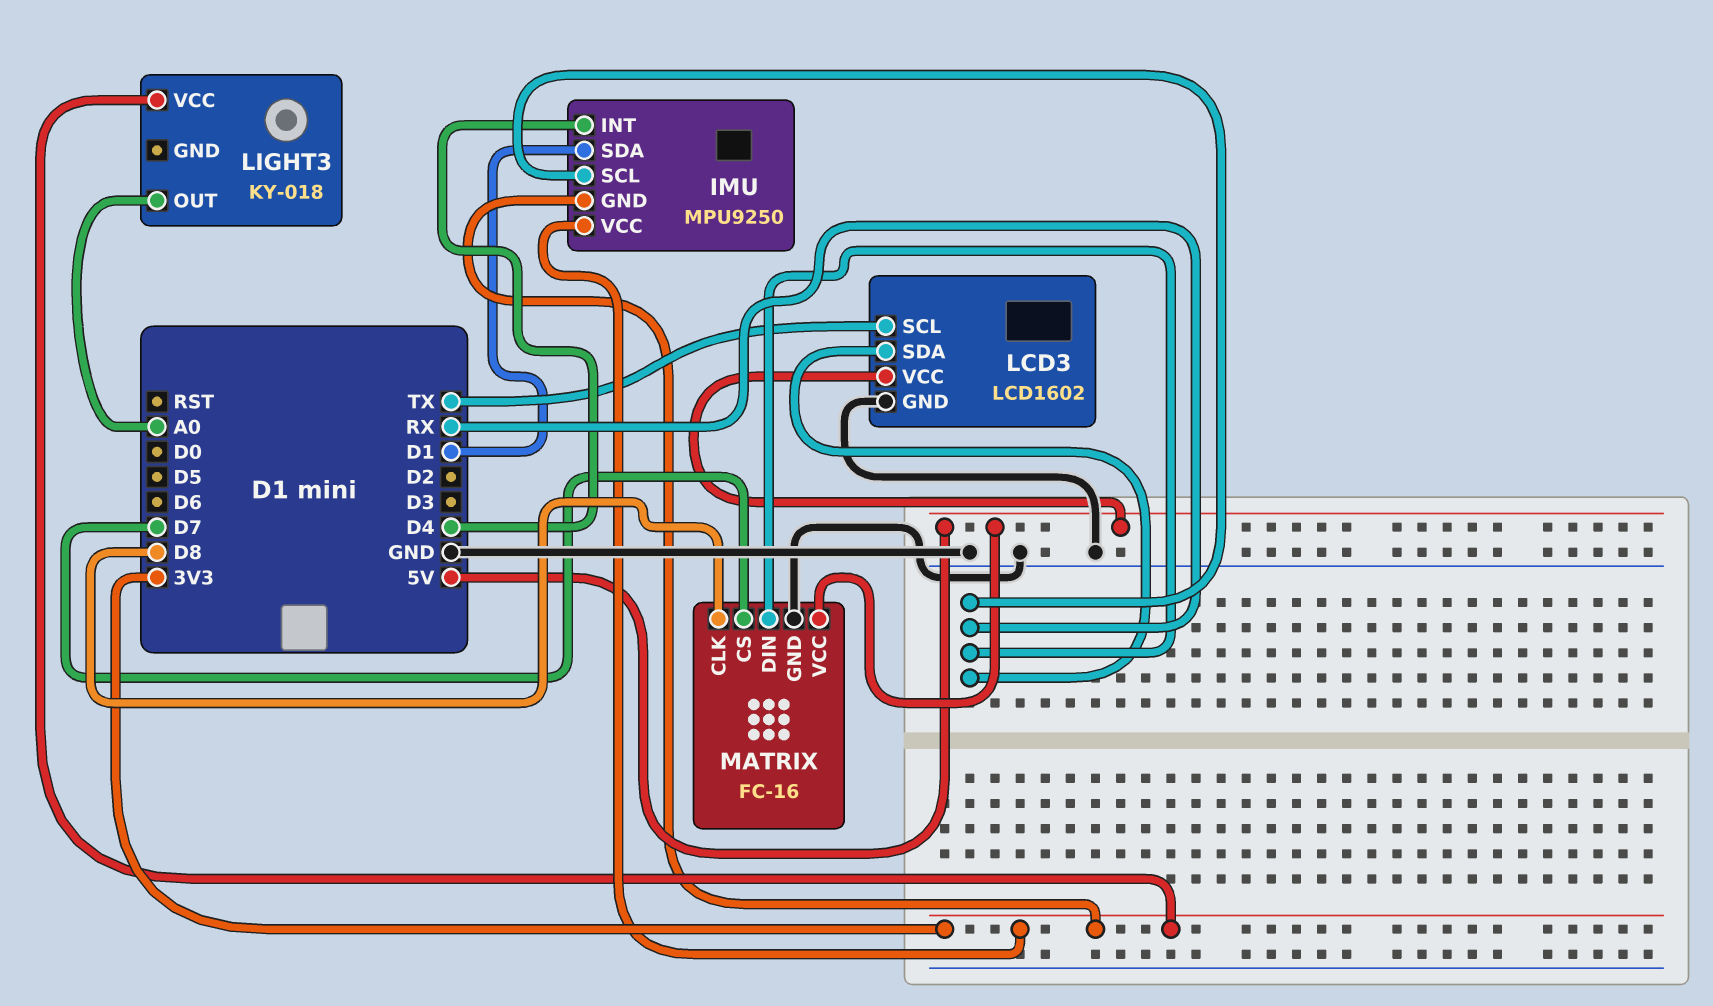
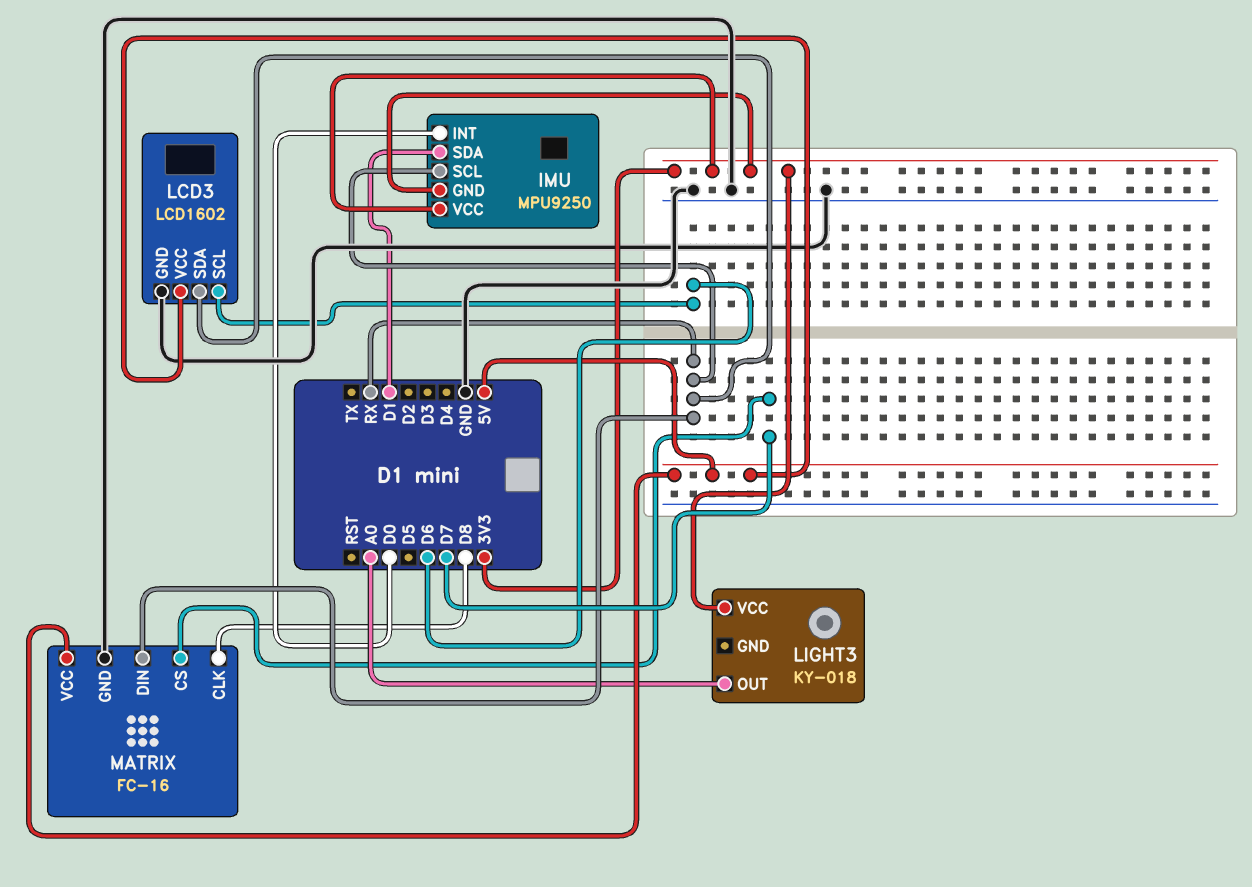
IMU pin INT: D4 -> D0
LCD3 pin SCL: TX -> D6

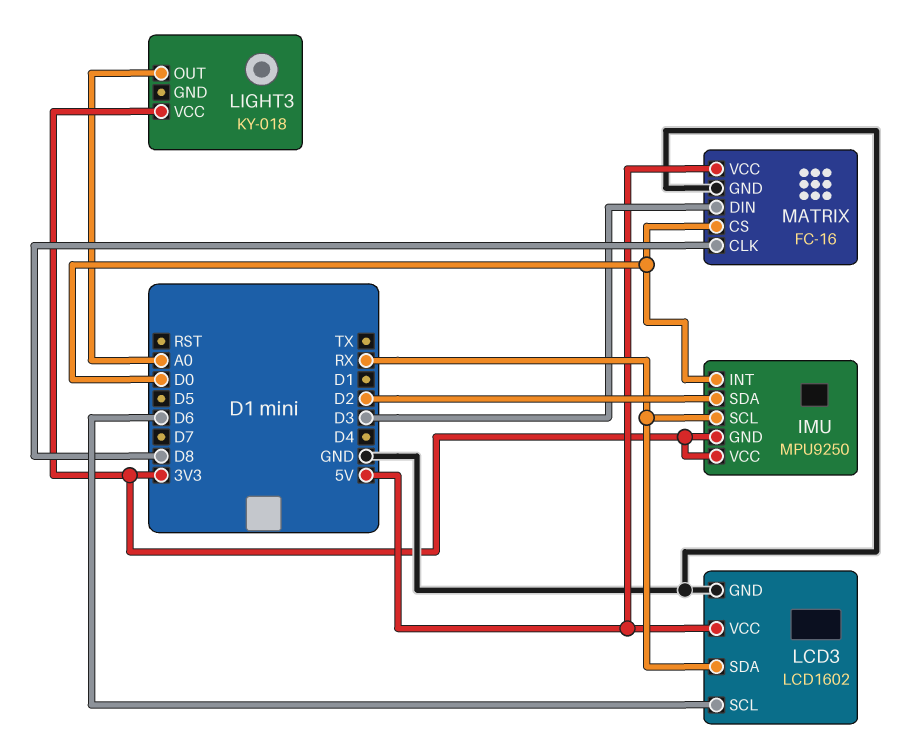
IMU pin SDA: D1 -> D2
MATRIX pin CS: D7 -> D0
MATRIX pin DIN: RX -> D3

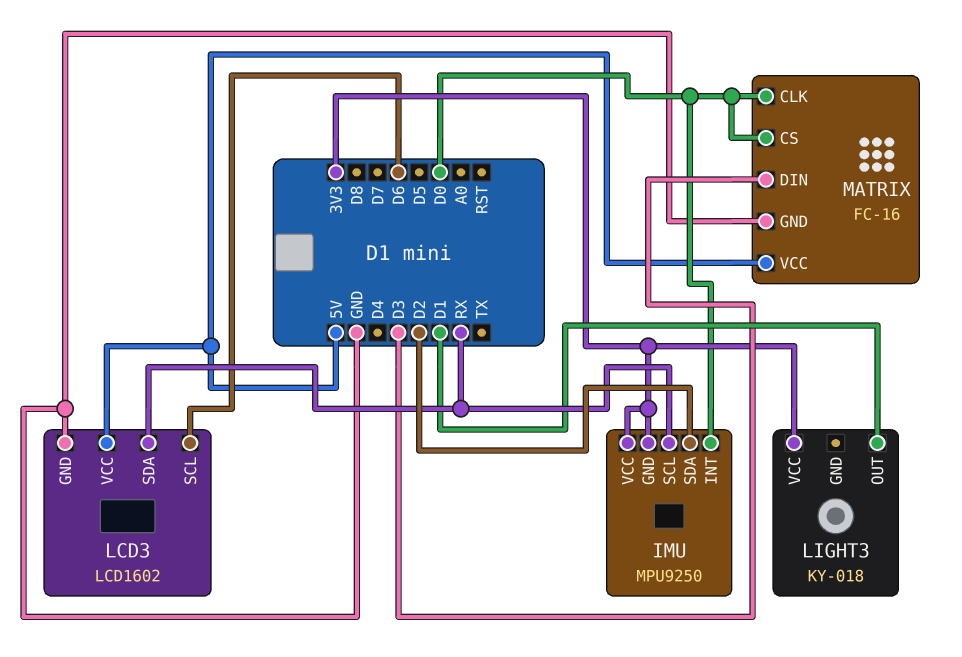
LIGHT3 pin OUT: A0 -> D1
MATRIX pin CLK: D8 -> D0

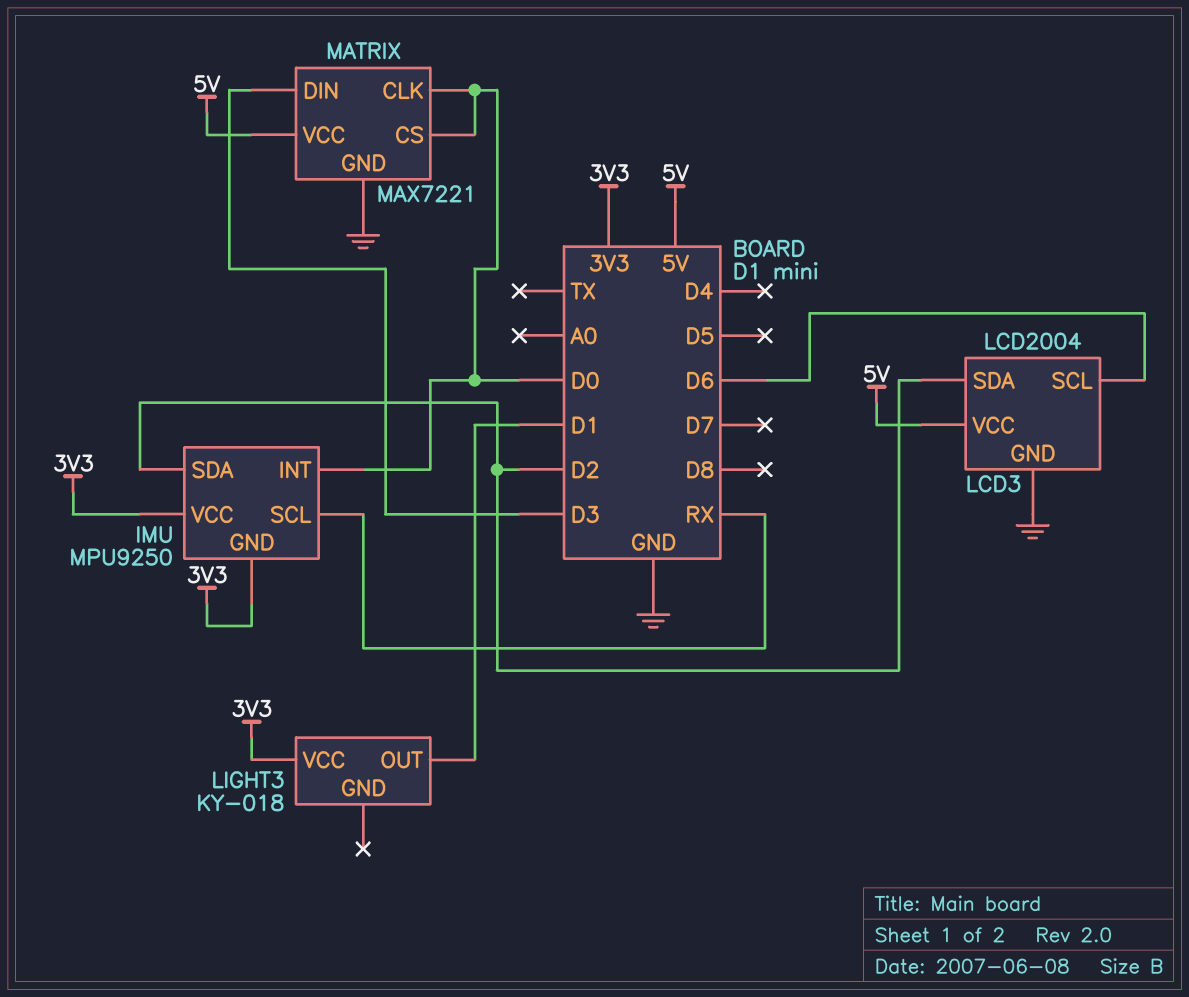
LCD3: LCD1602 -> LCD2004
LCD3 pin SDA: RX -> D2
MATRIX: FC-16 -> MAX7221

